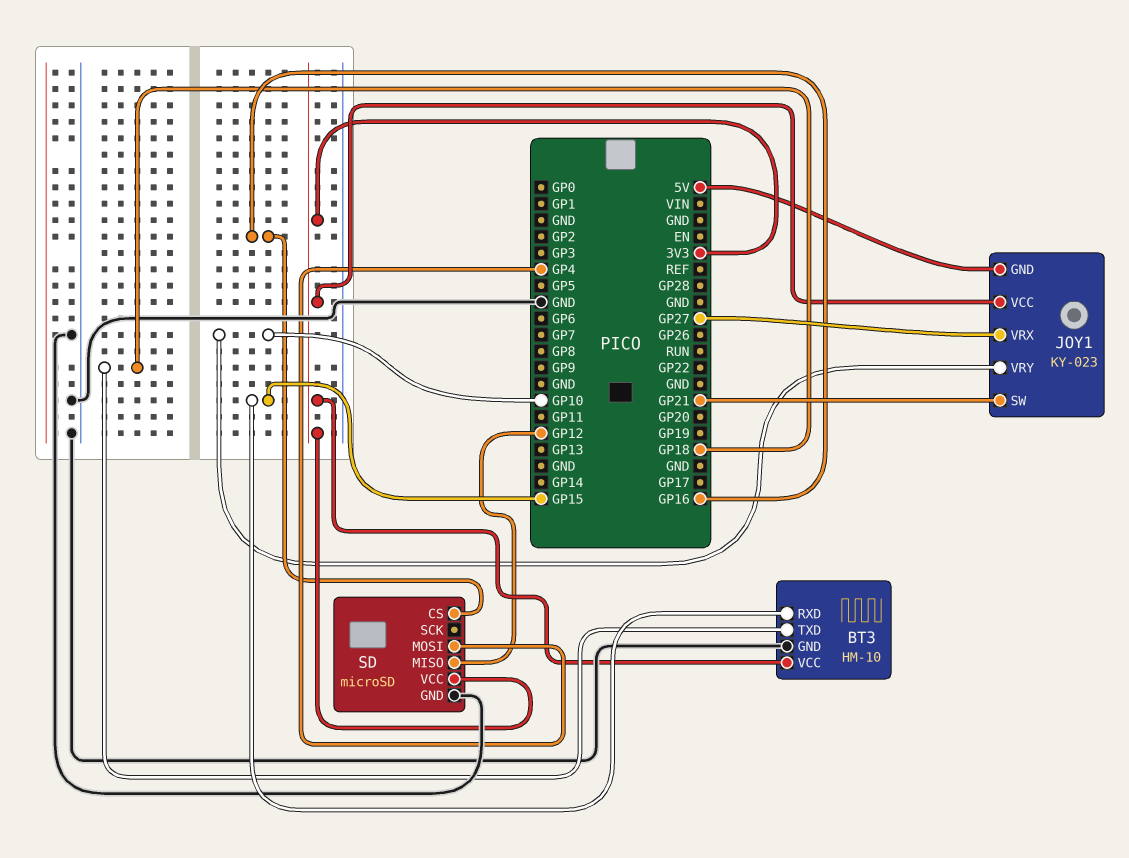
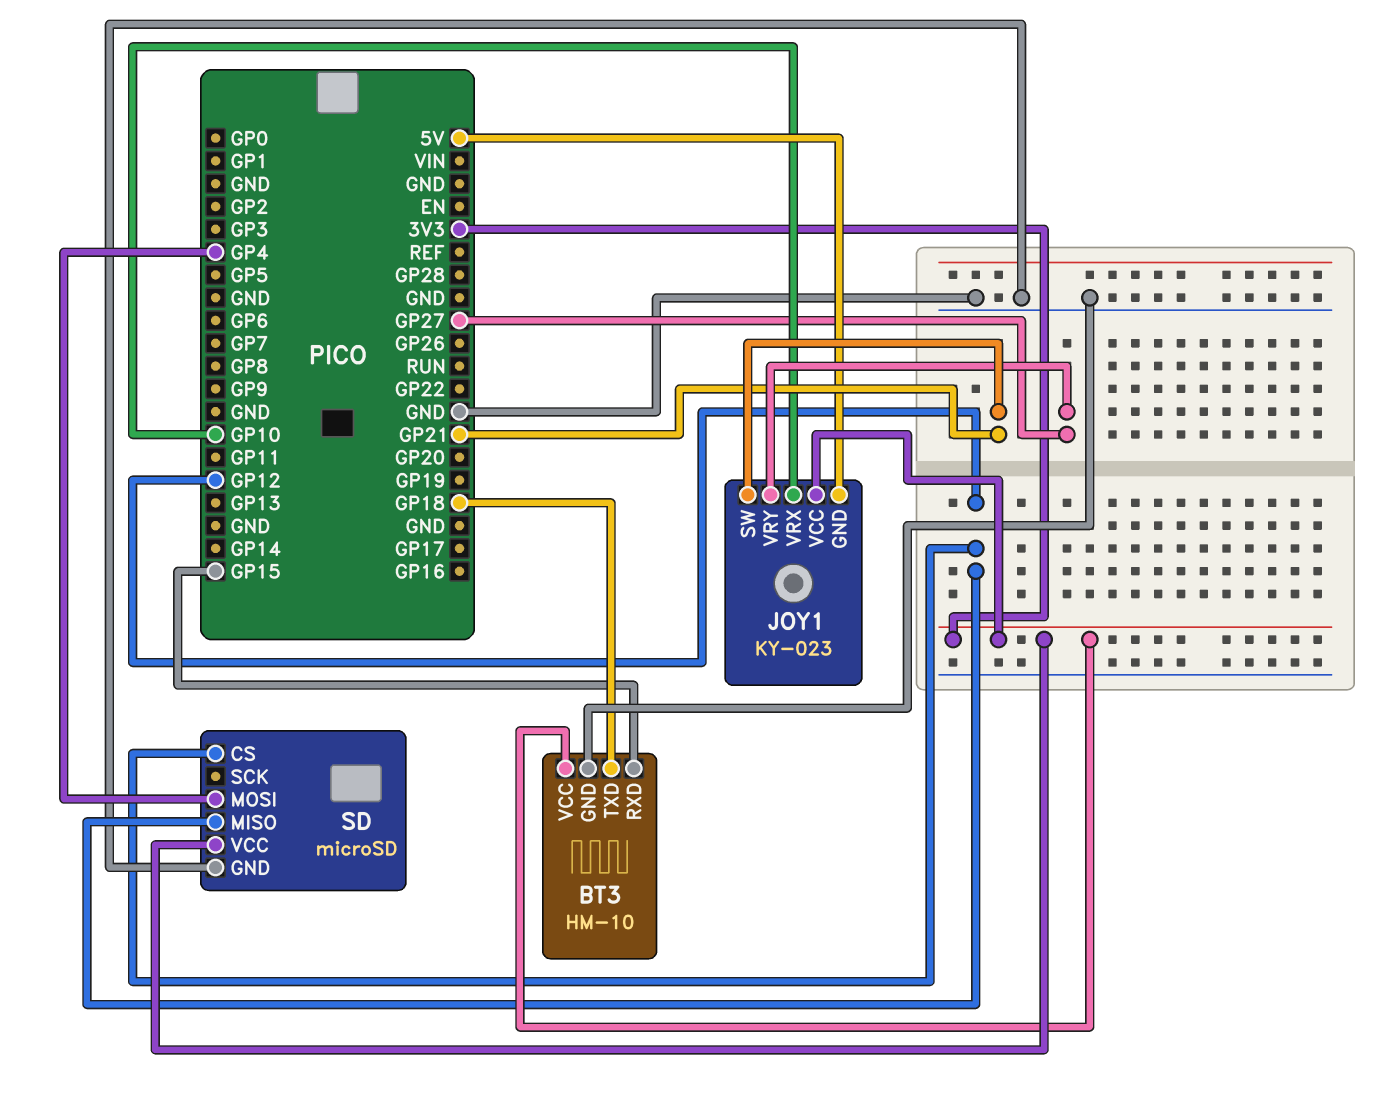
JOY1 pin VRX: GP27 -> GP10
JOY1 pin VRY: GP10 -> GP27
SD pin CS: GP16 -> GP12

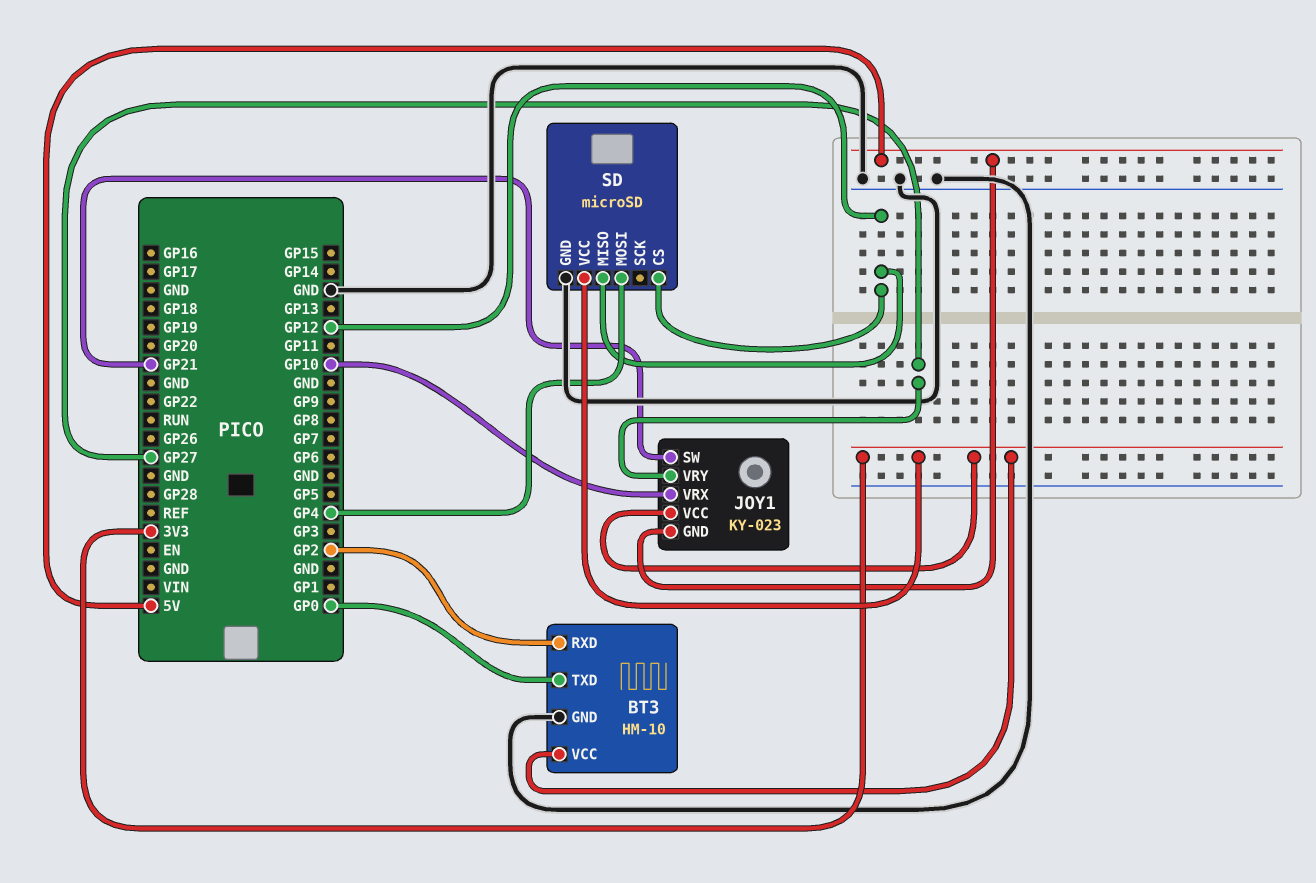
BT3 pin RXD: GP15 -> GP2
BT3 pin TXD: GP18 -> GP0

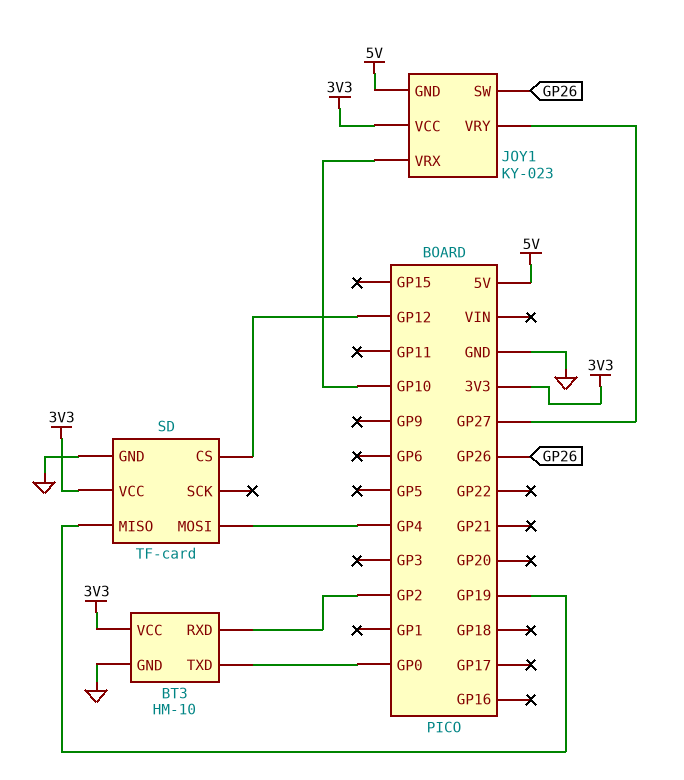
JOY1 pin SW: GP21 -> GP26
SD: microSD -> TF-card
SD pin MISO: GP12 -> GP19

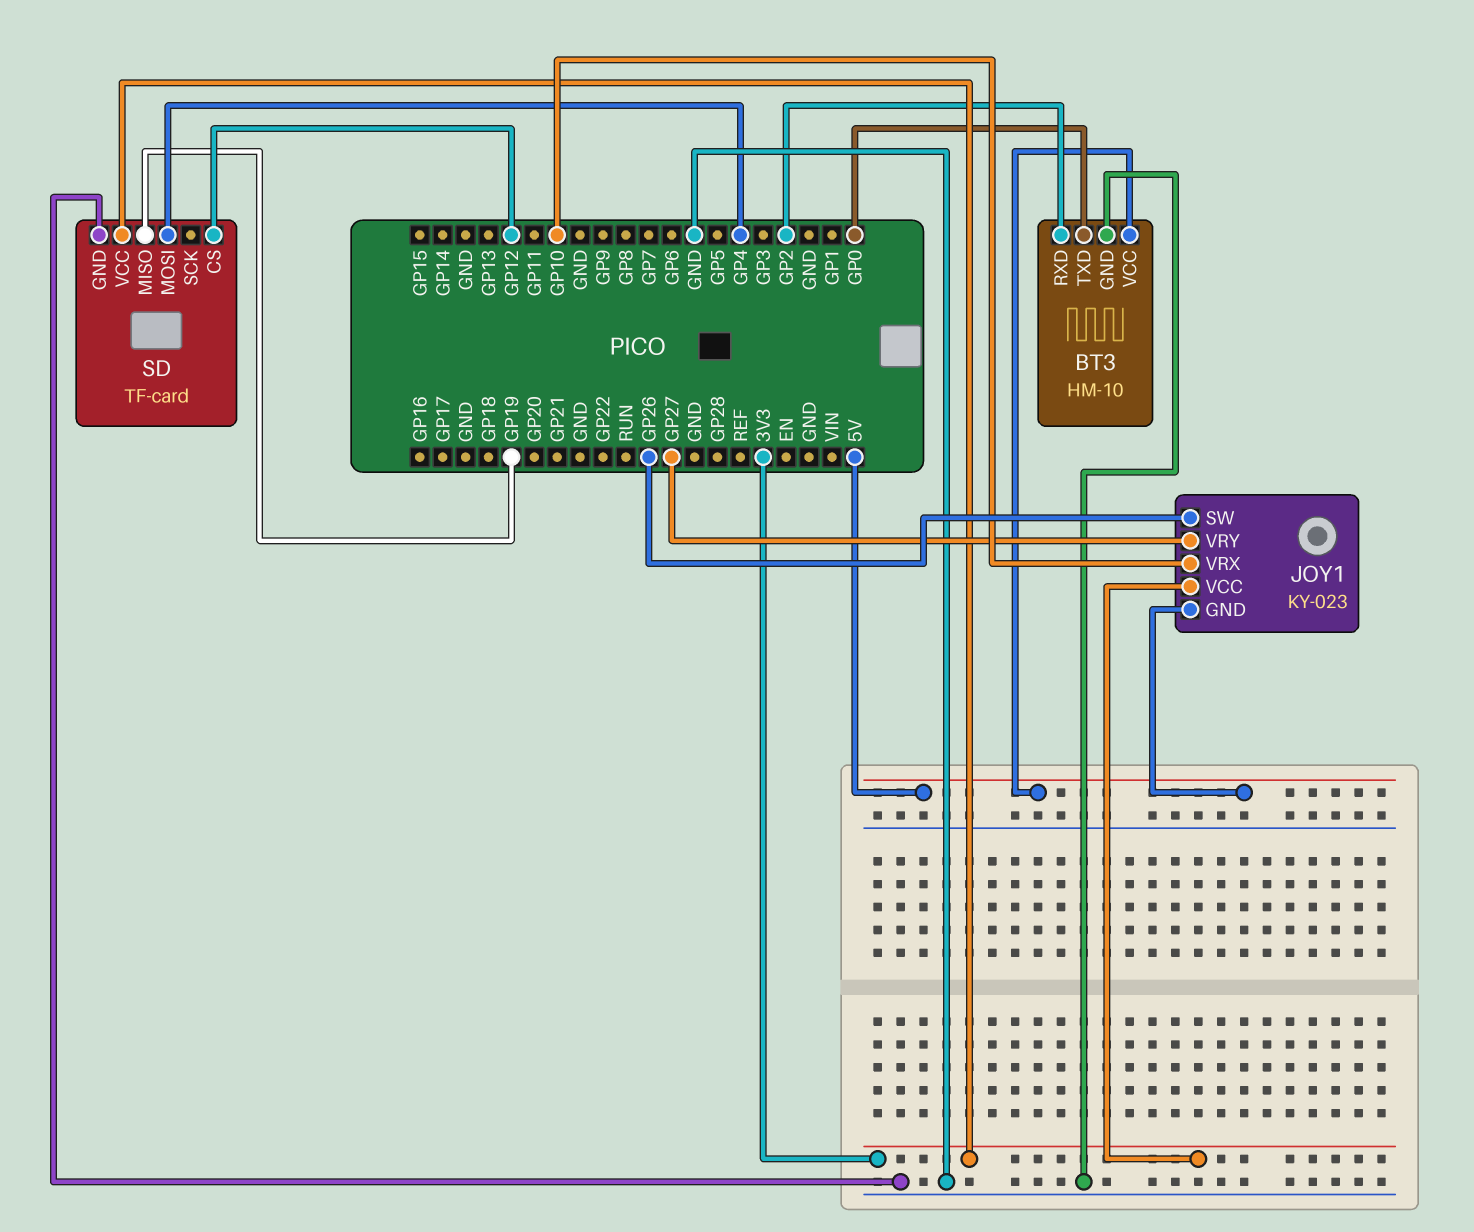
BT3 pin VCC: 3V3 -> 5V

